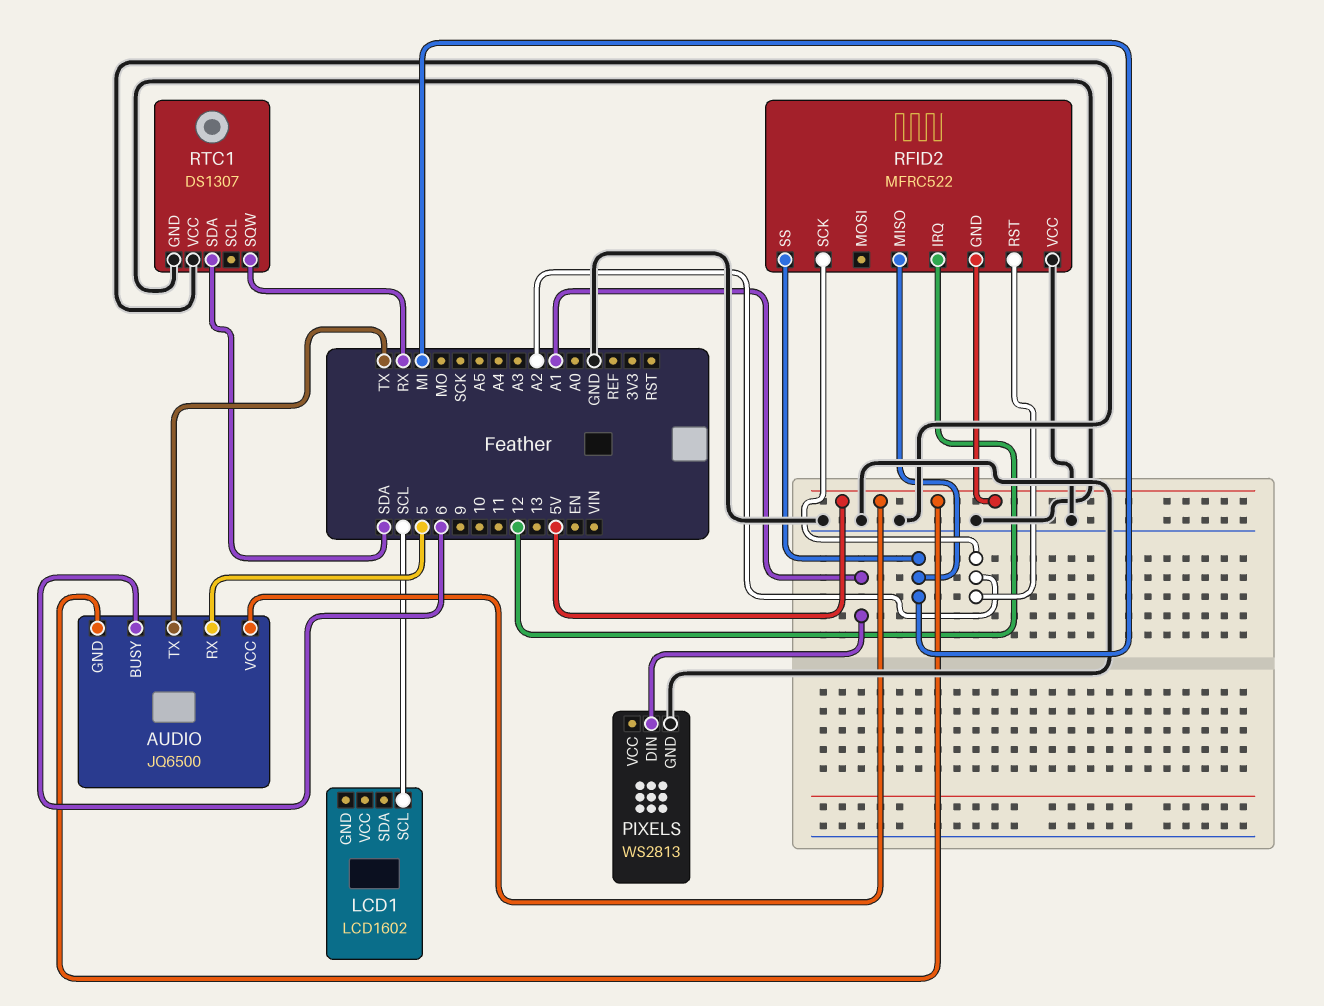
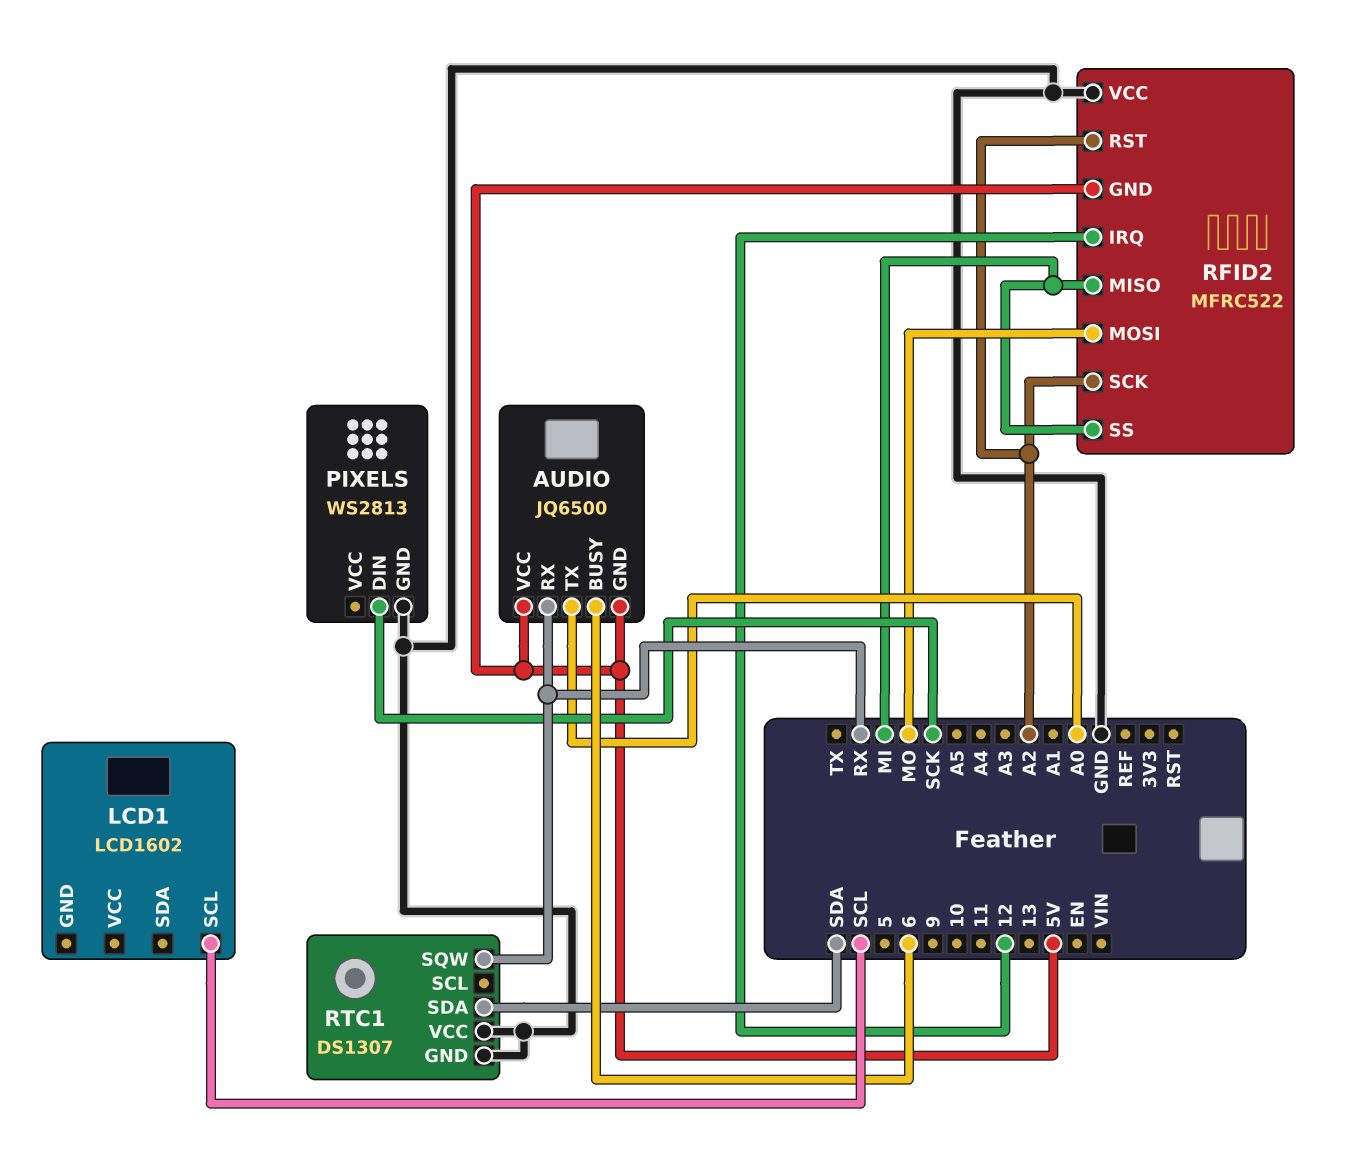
AUDIO pin RX: 5 -> RX
AUDIO pin TX: TX -> A0
PIXELS pin DIN: A1 -> SCK
RFID2 pin MOSI: none -> MO

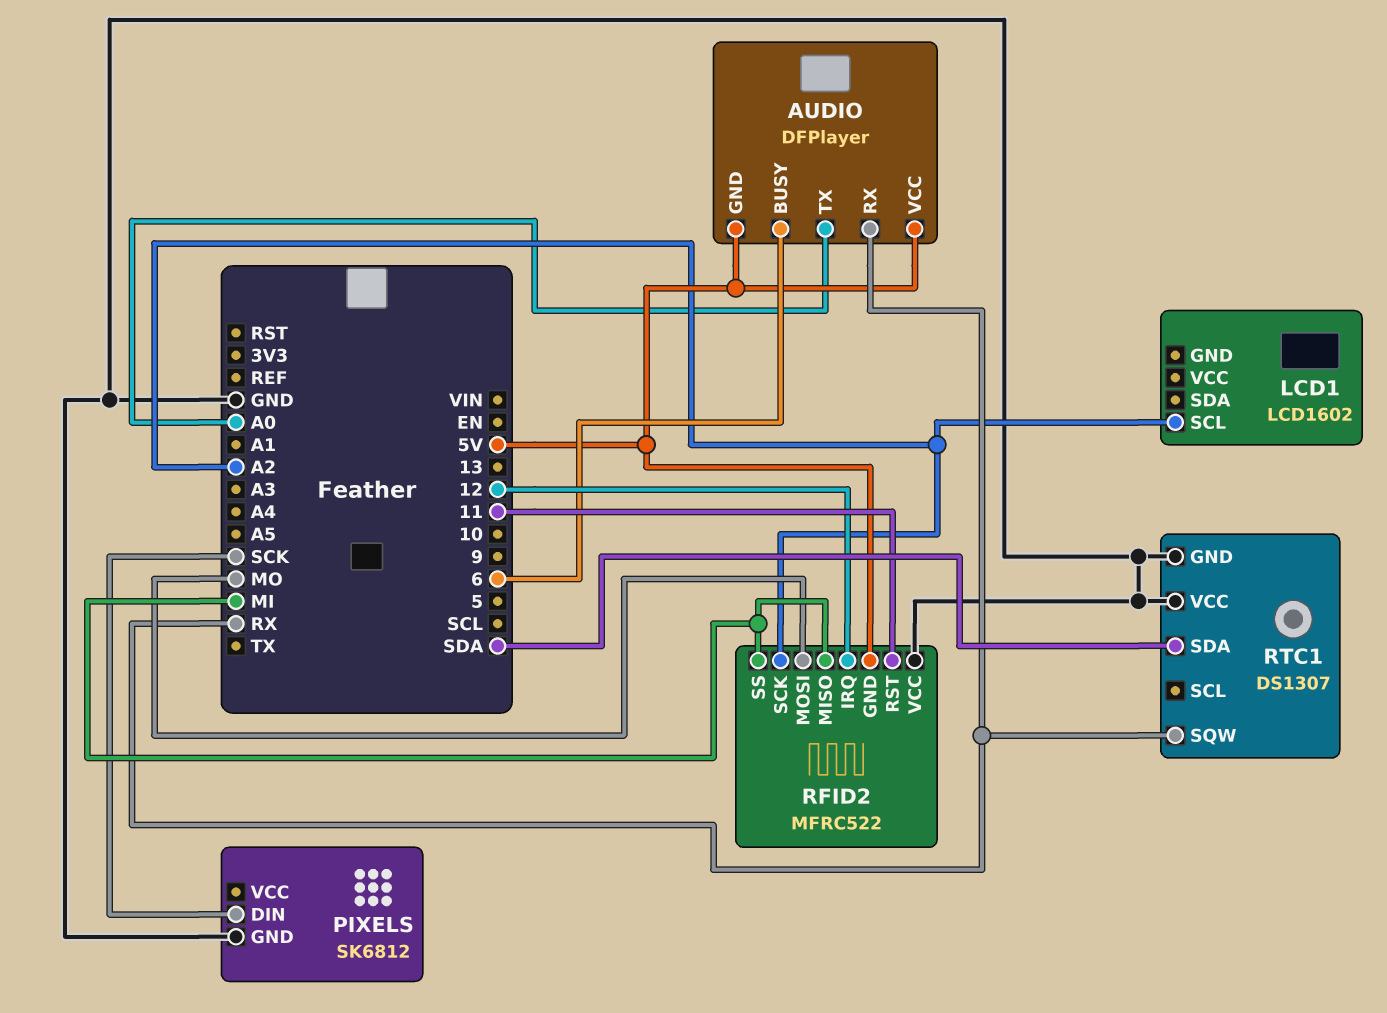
AUDIO: JQ6500 -> DFPlayer
LCD1 pin SCL: SCL -> A2
PIXELS: WS2813 -> SK6812
RFID2 pin RST: A2 -> 11

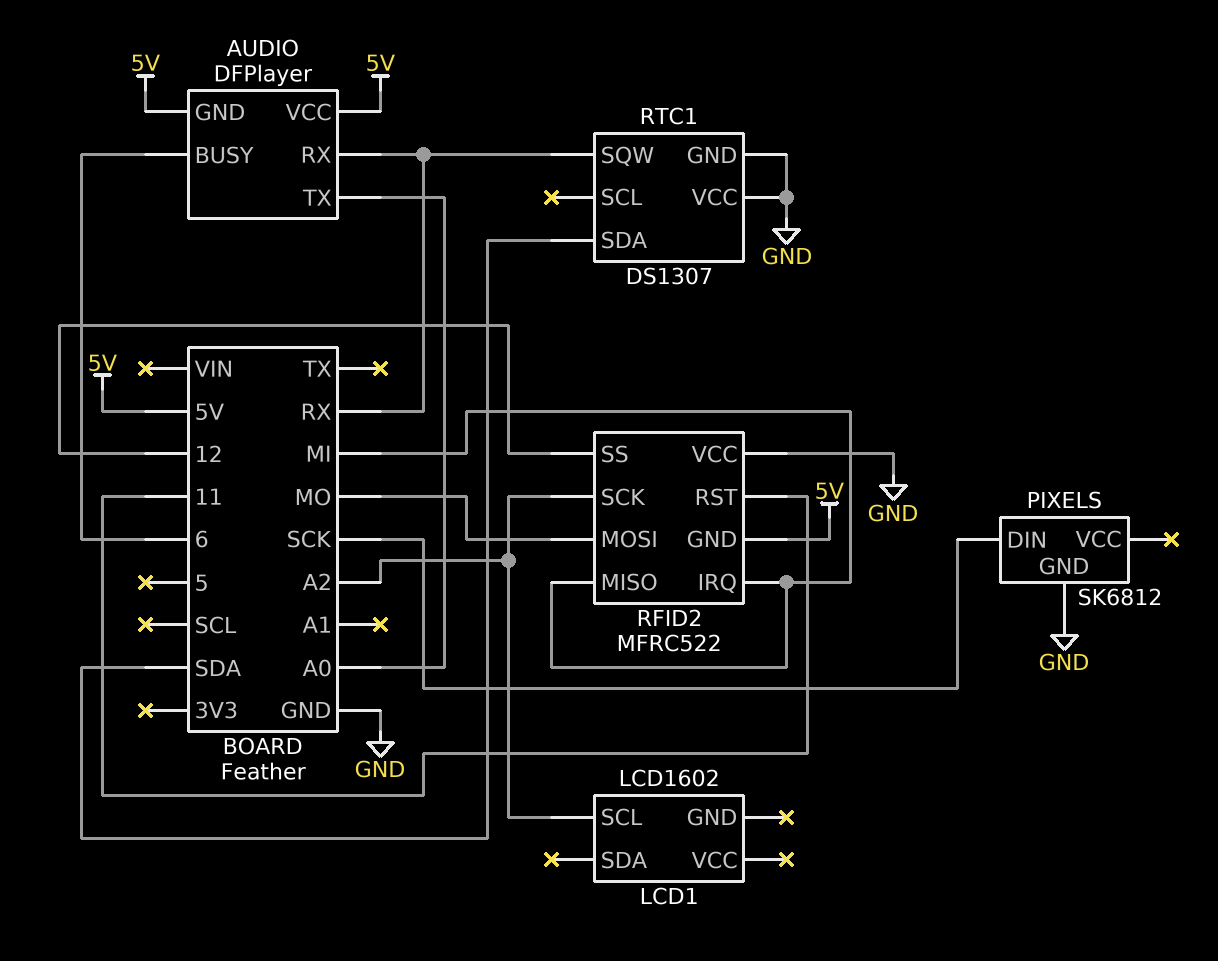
RFID2 pin IRQ: 12 -> MI
RFID2 pin SS: MI -> 12

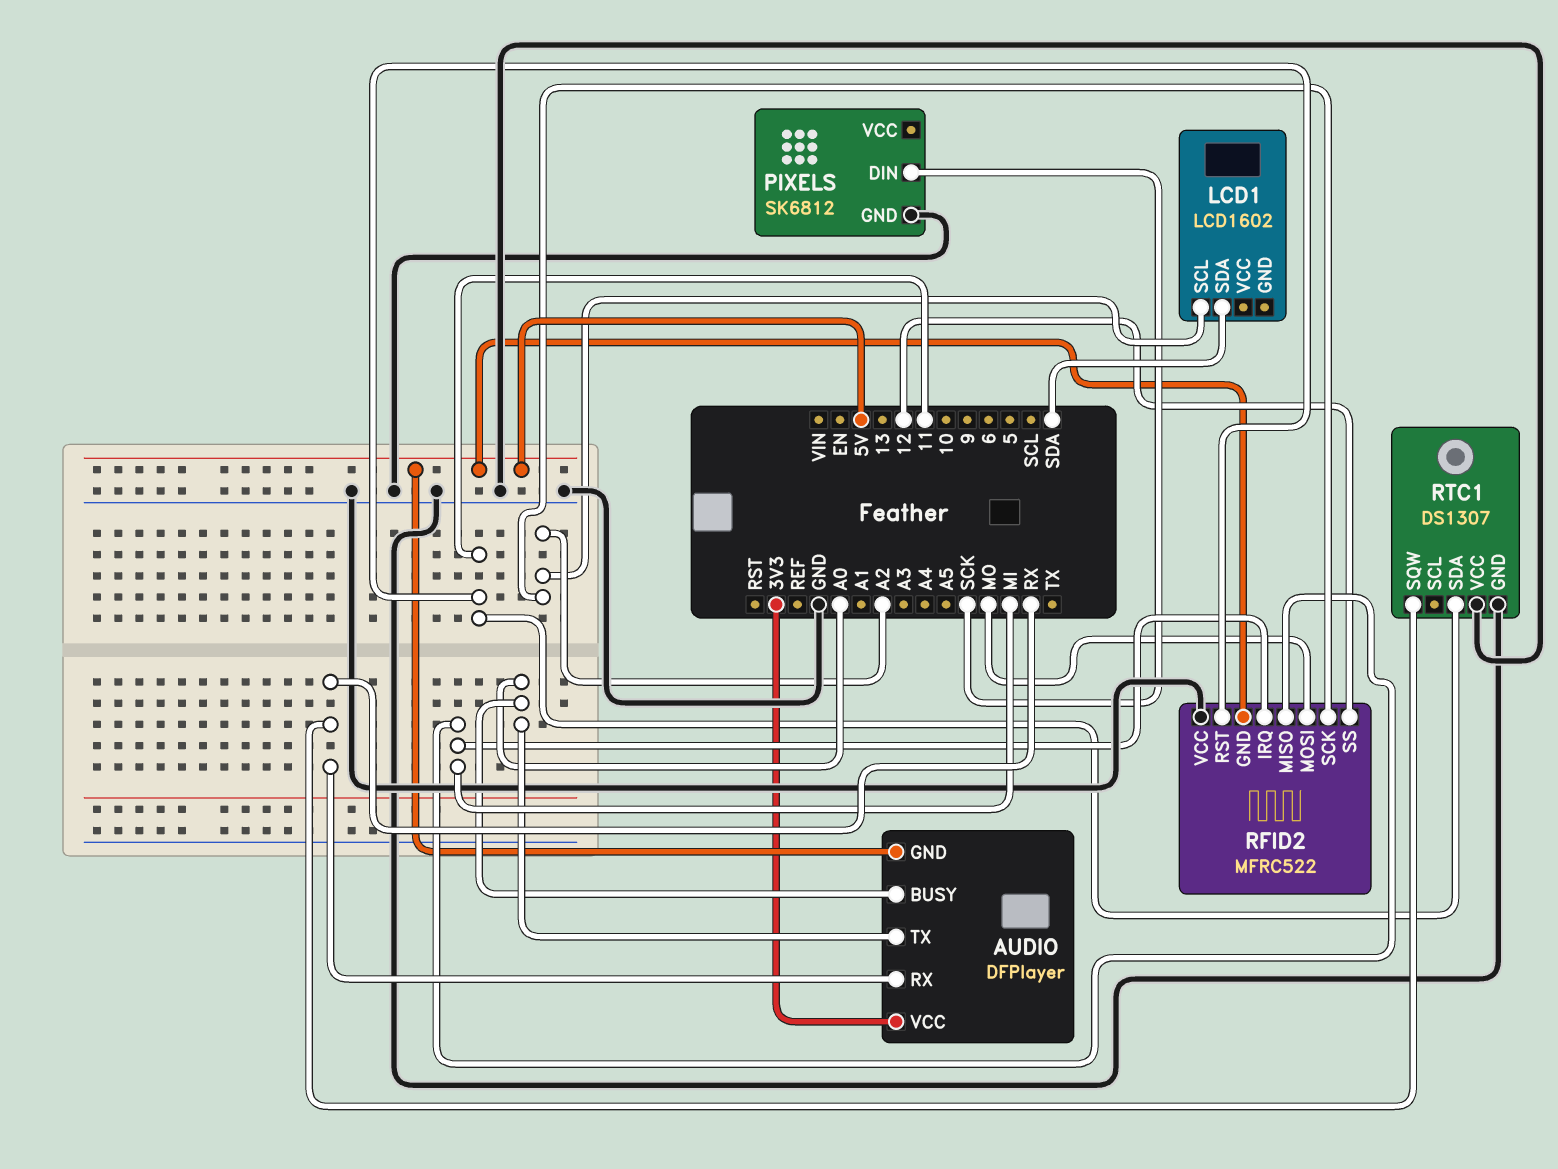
AUDIO pin BUSY: 6 -> A0
AUDIO pin VCC: 5V -> 3V3
LCD1 pin SDA: none -> SDA
RTC1 pin SDA: SDA -> 11

